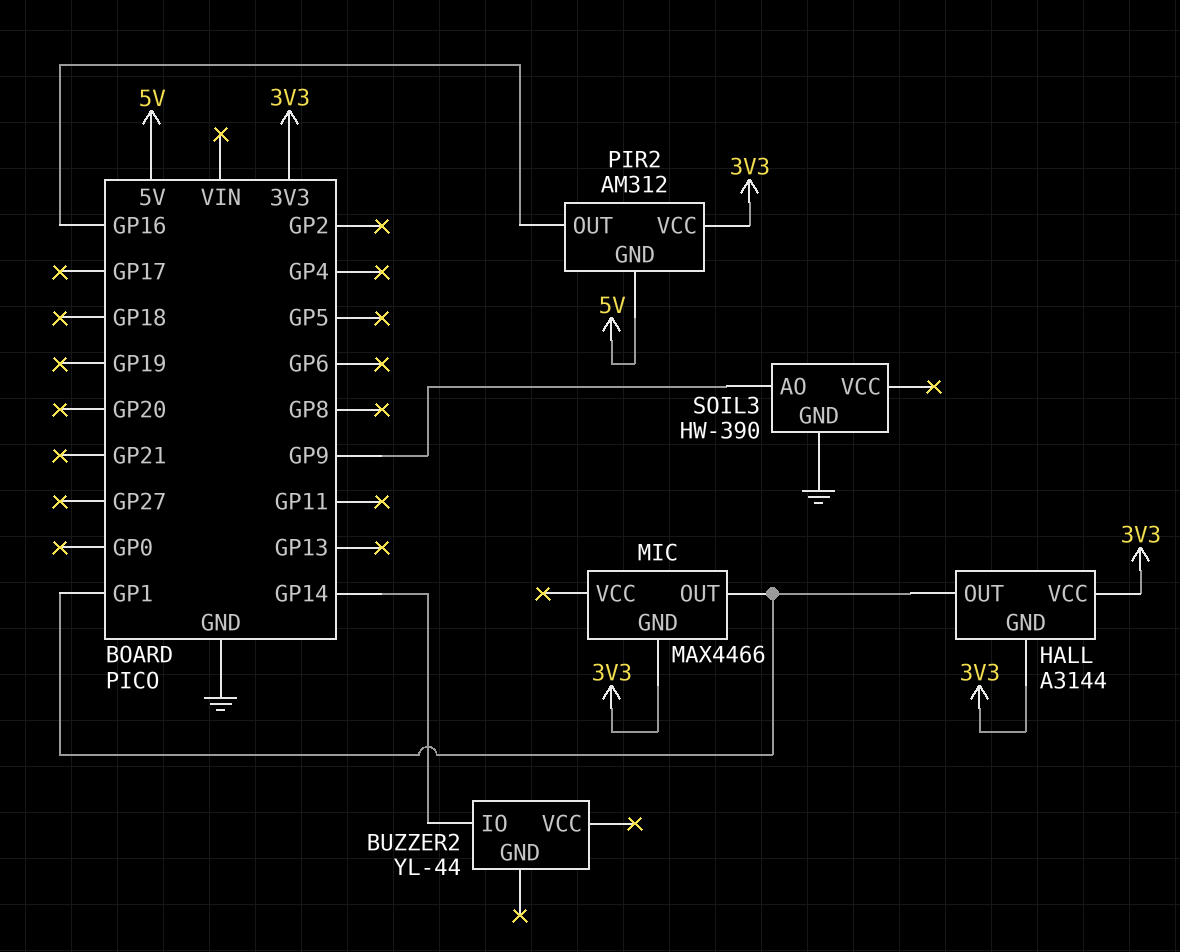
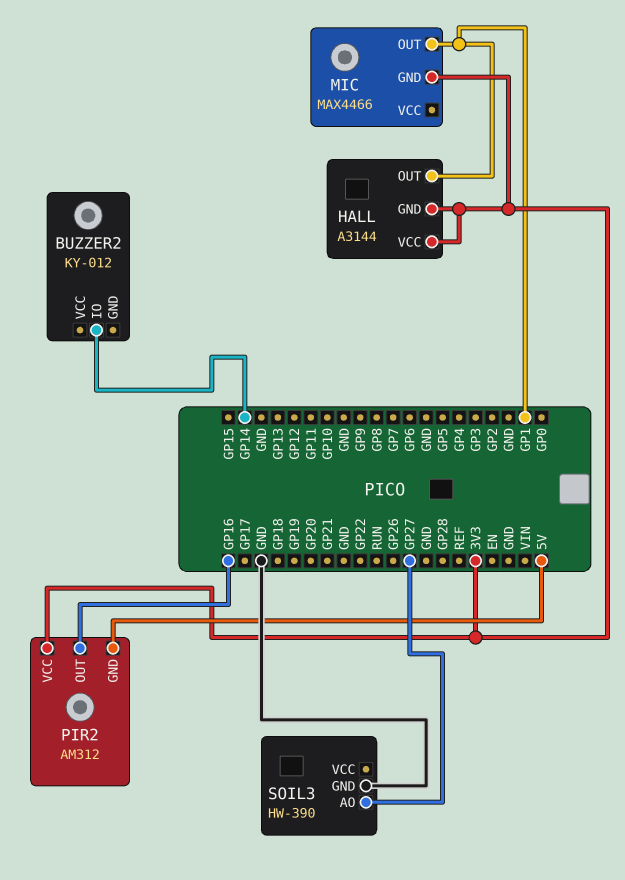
BUZZER2: YL-44 -> KY-012
SOIL3 pin AO: GP9 -> GP27

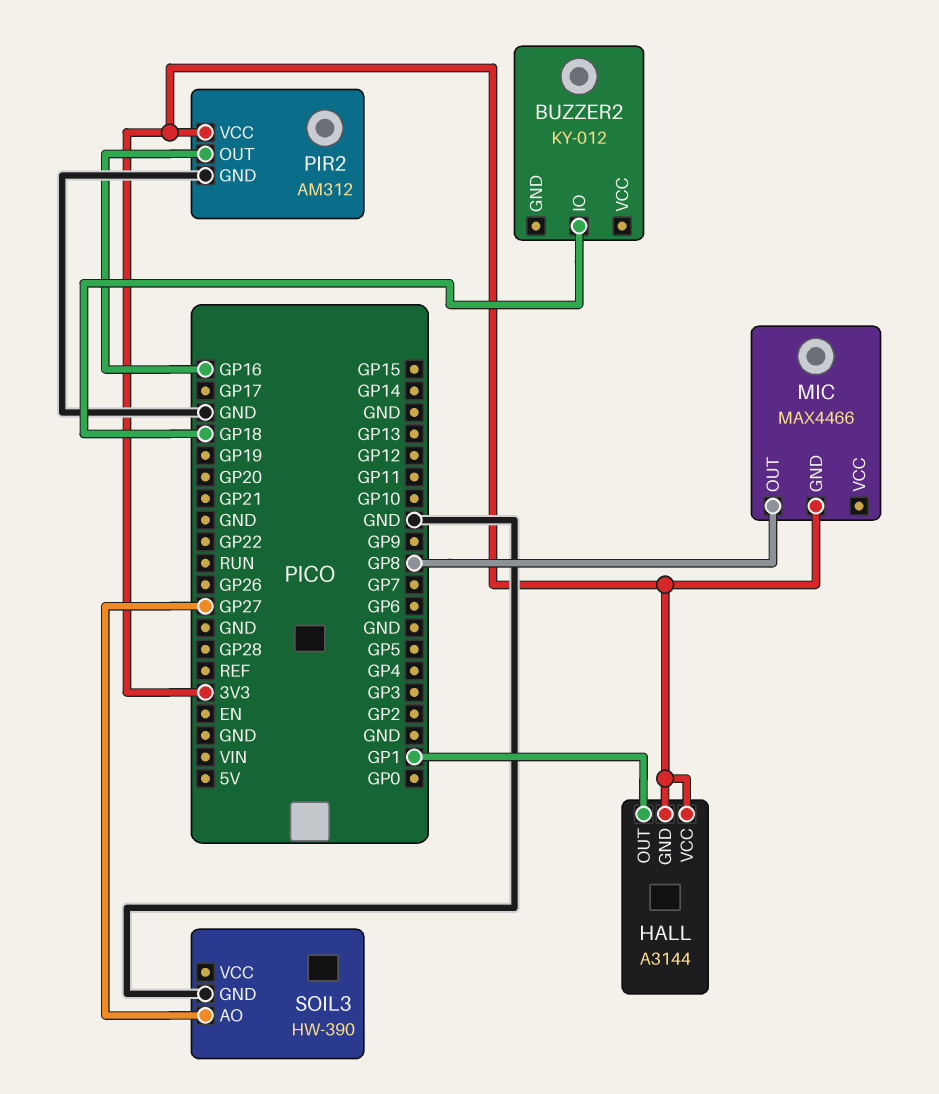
BUZZER2 pin IO: GP14 -> GP18
MIC pin OUT: GP1 -> GP8
PIR2 pin GND: 5V -> GND

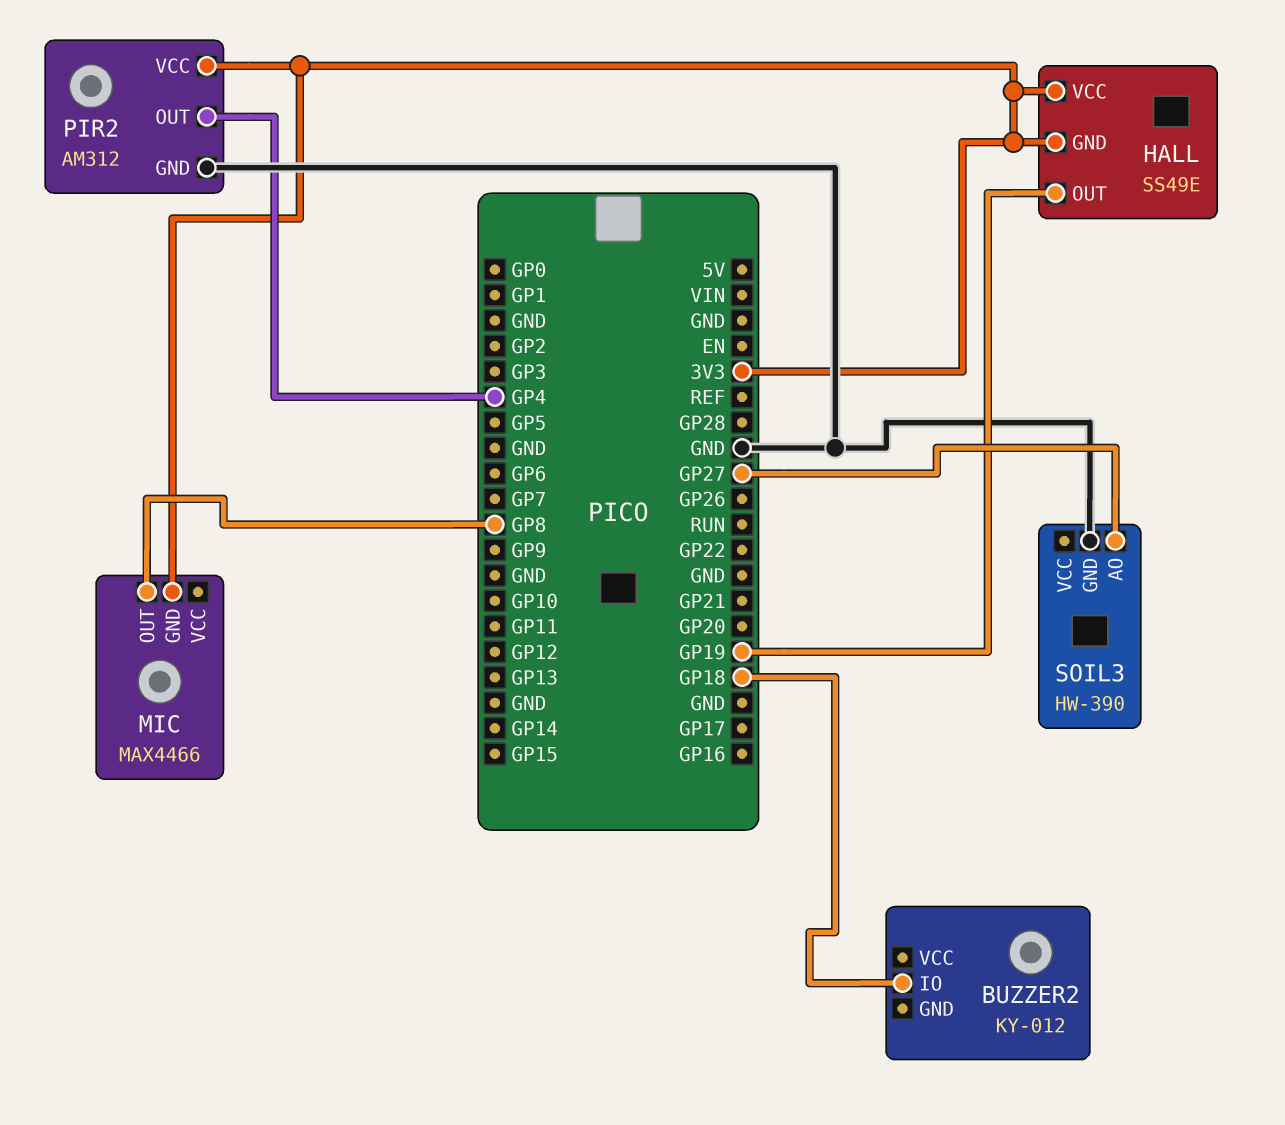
HALL: A3144 -> SS49E
HALL pin OUT: GP1 -> GP19
PIR2 pin OUT: GP16 -> GP4

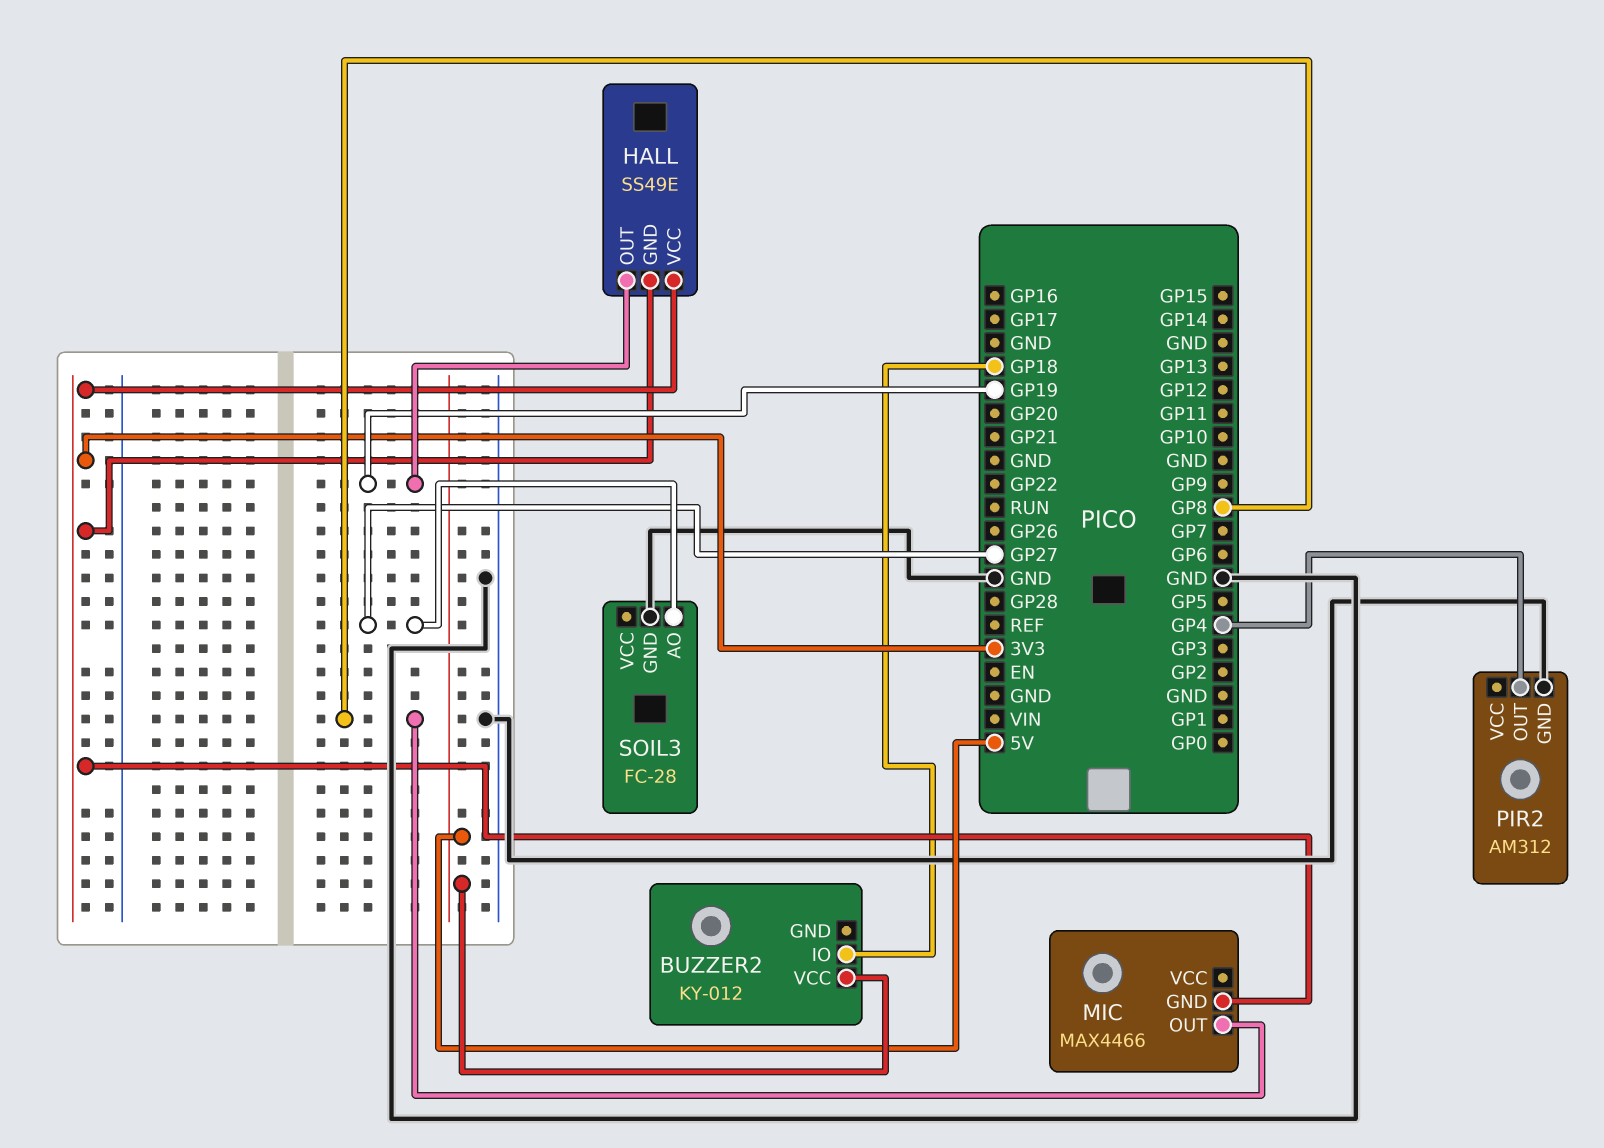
BUZZER2 pin VCC: none -> 5V
PIR2 pin VCC: 3V3 -> none
SOIL3: HW-390 -> FC-28

